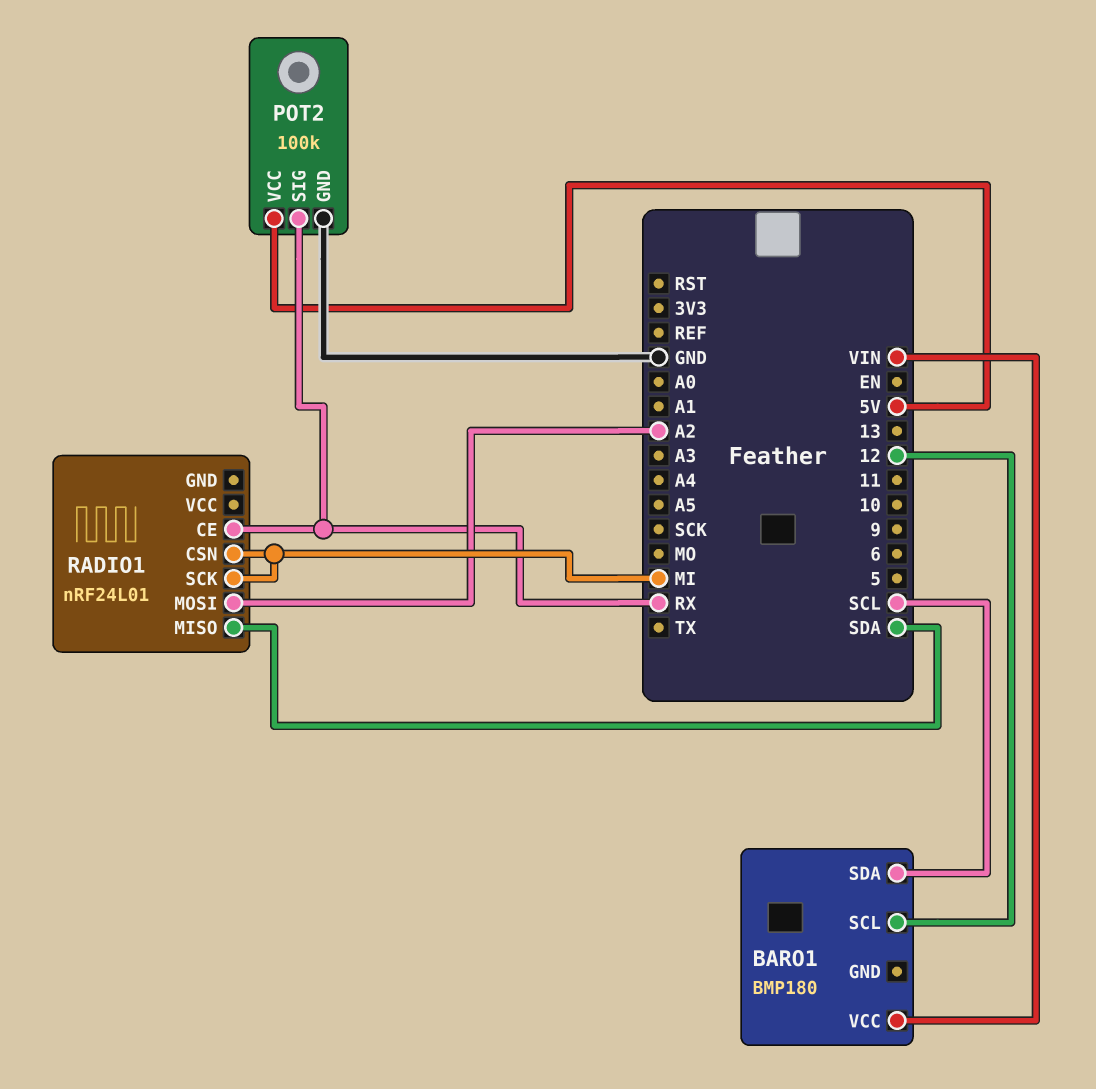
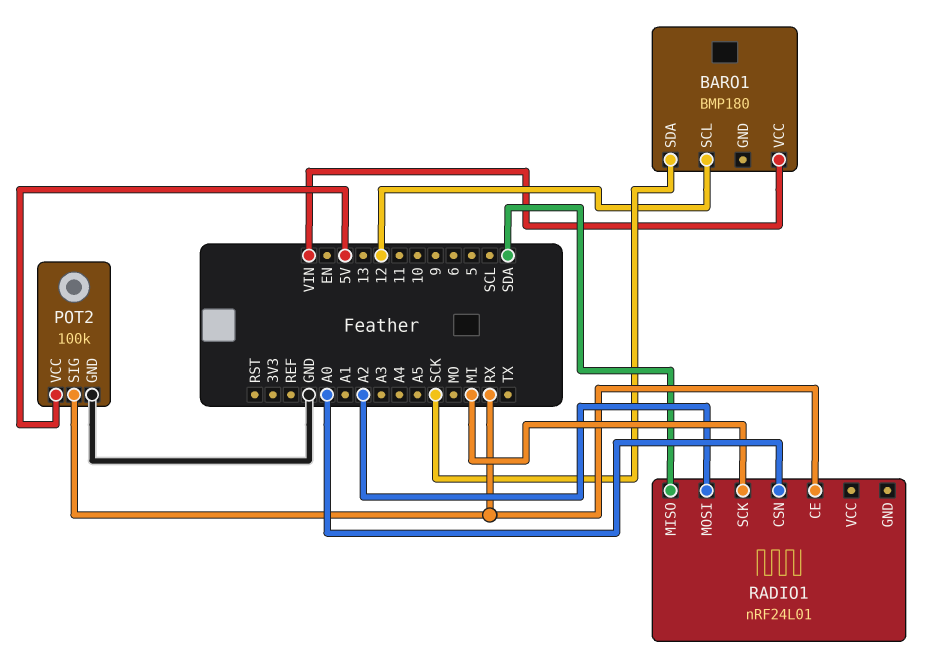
BARO1 pin SDA: SCL -> SCK
RADIO1 pin CSN: MI -> A0

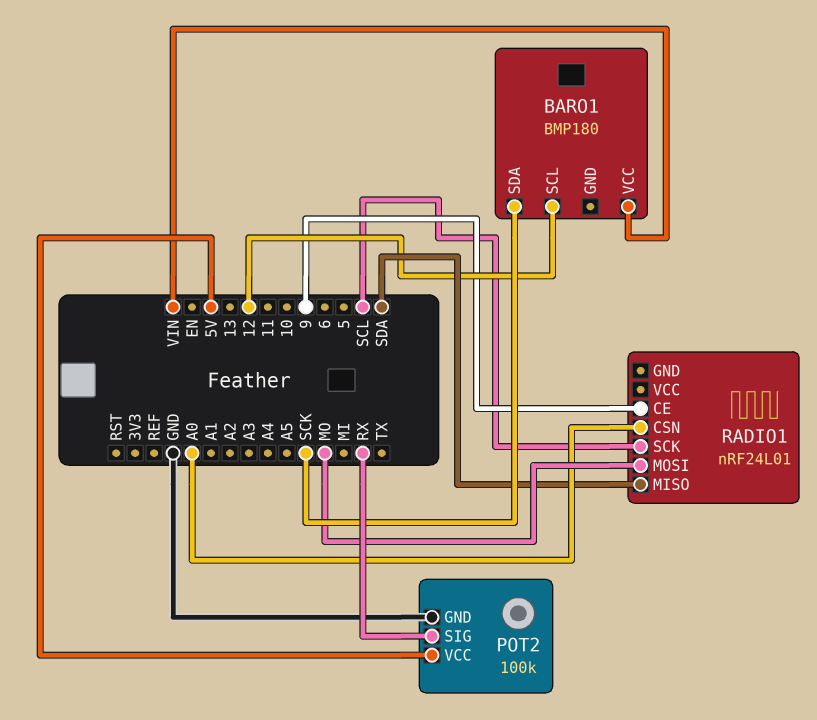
RADIO1 pin CE: RX -> 9
RADIO1 pin MOSI: A2 -> MO
RADIO1 pin SCK: MI -> SCL

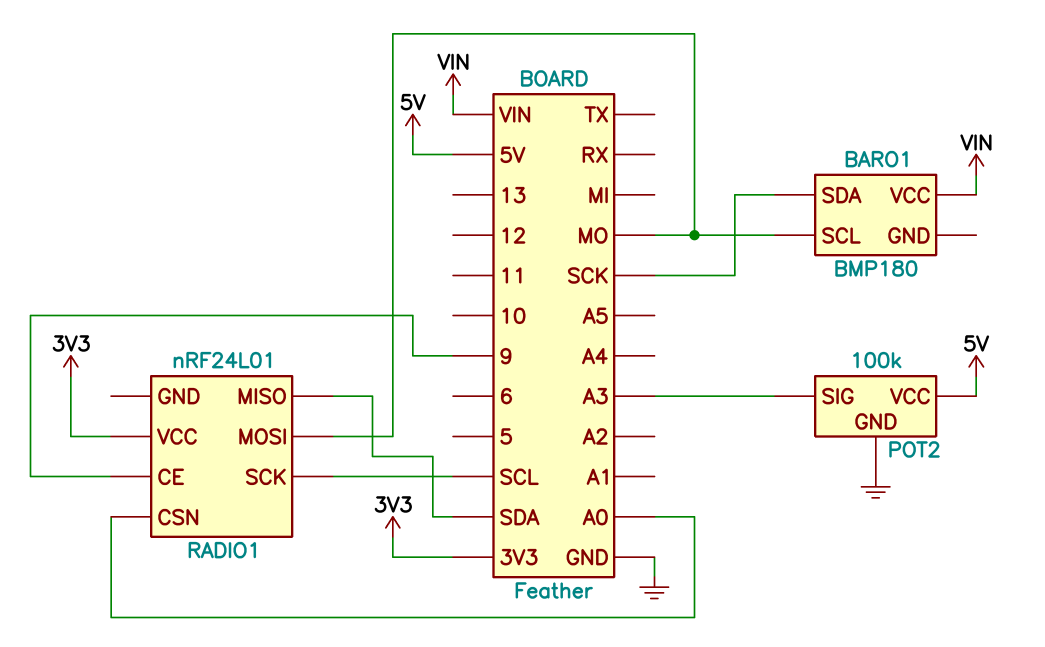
BARO1 pin SCL: 12 -> MO
POT2 pin SIG: RX -> A3
RADIO1 pin VCC: none -> 3V3

